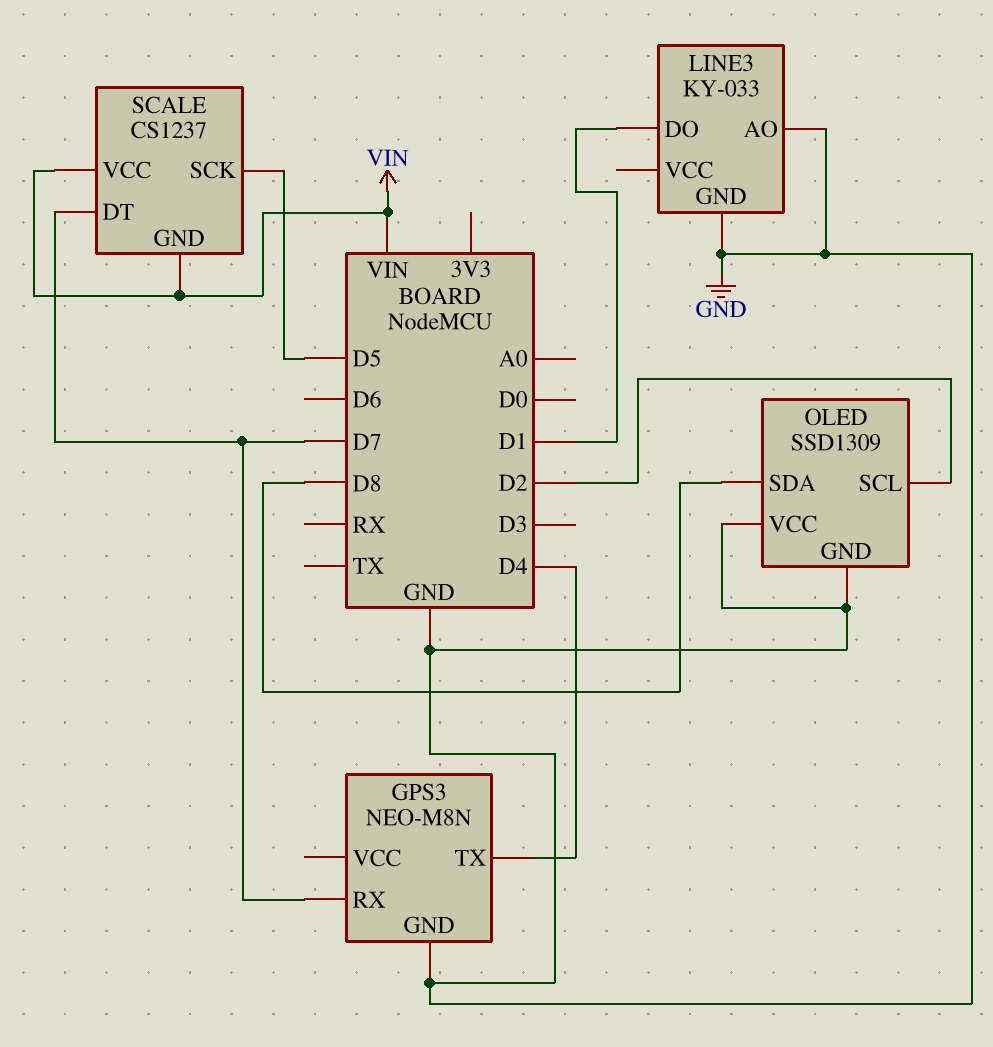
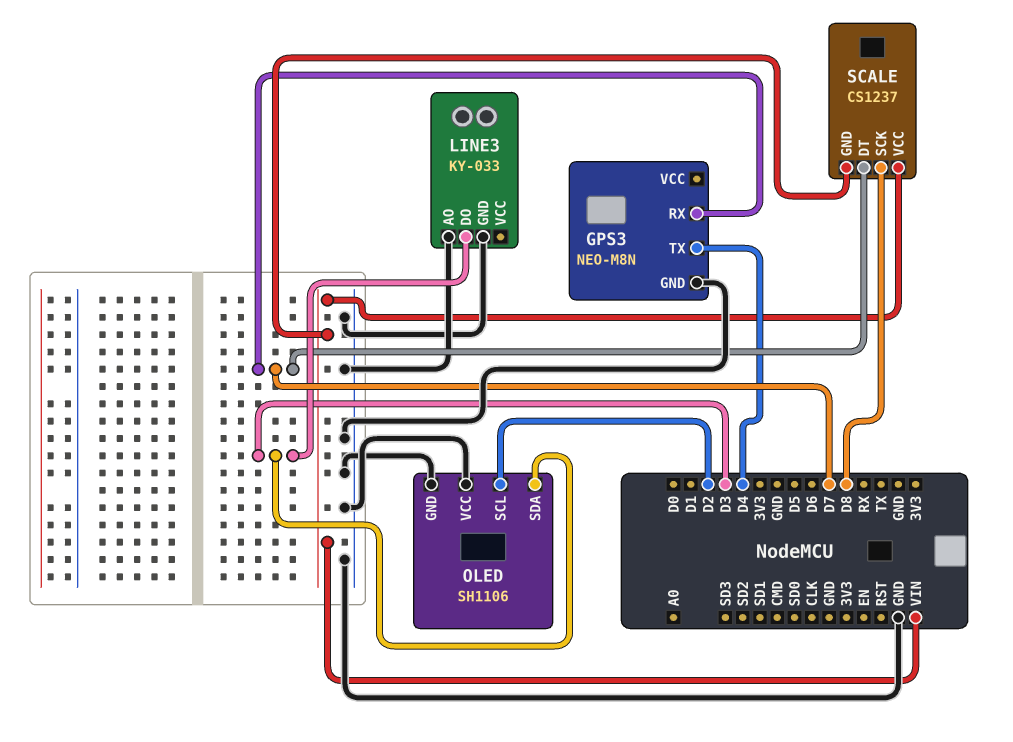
LINE3 pin DO: D1 -> D3
OLED: SSD1309 -> SH1106
OLED pin SDA: D8 -> D3
SCALE pin SCK: D5 -> D8

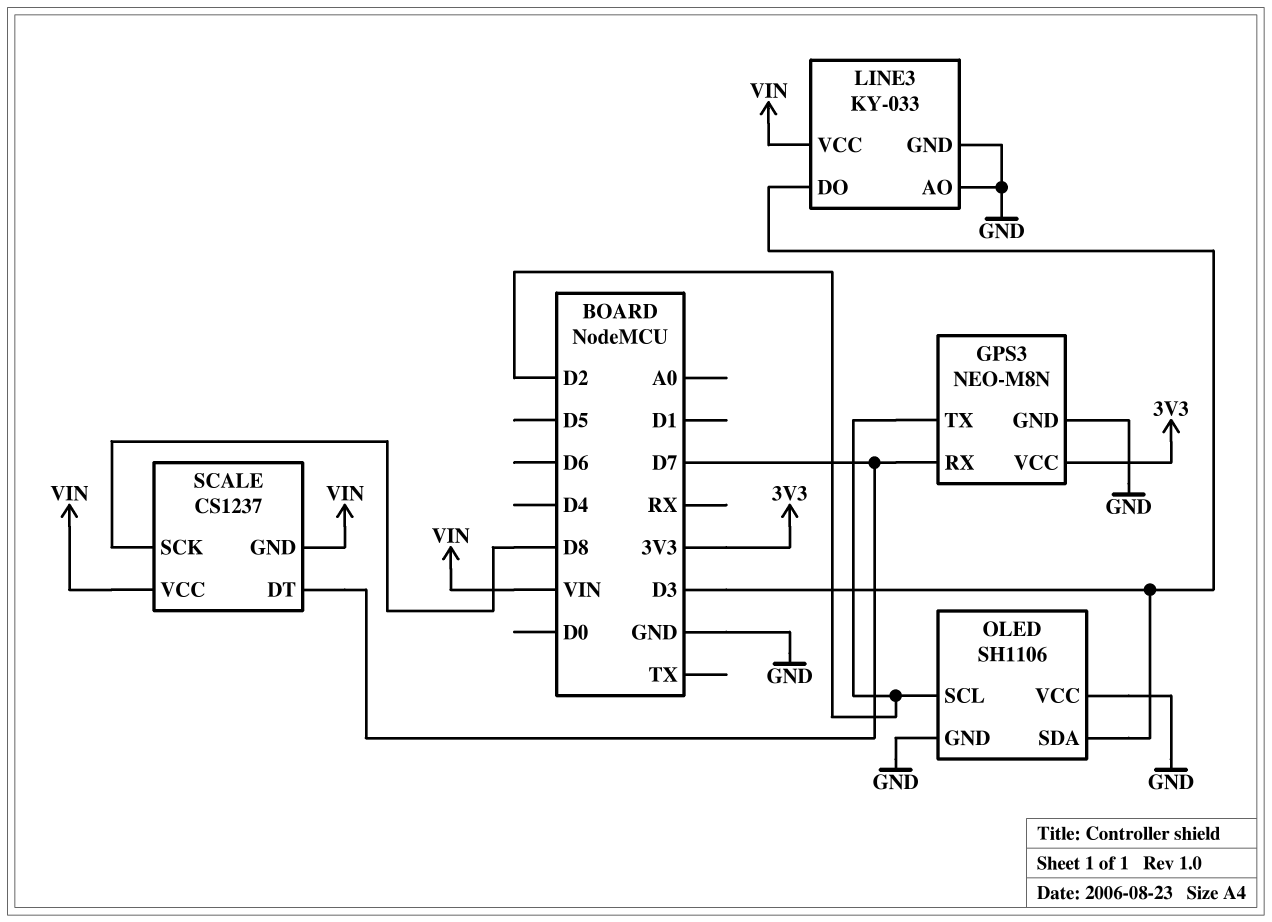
GPS3 pin TX: D4 -> D2
GPS3 pin VCC: none -> 3V3
LINE3 pin VCC: none -> VIN

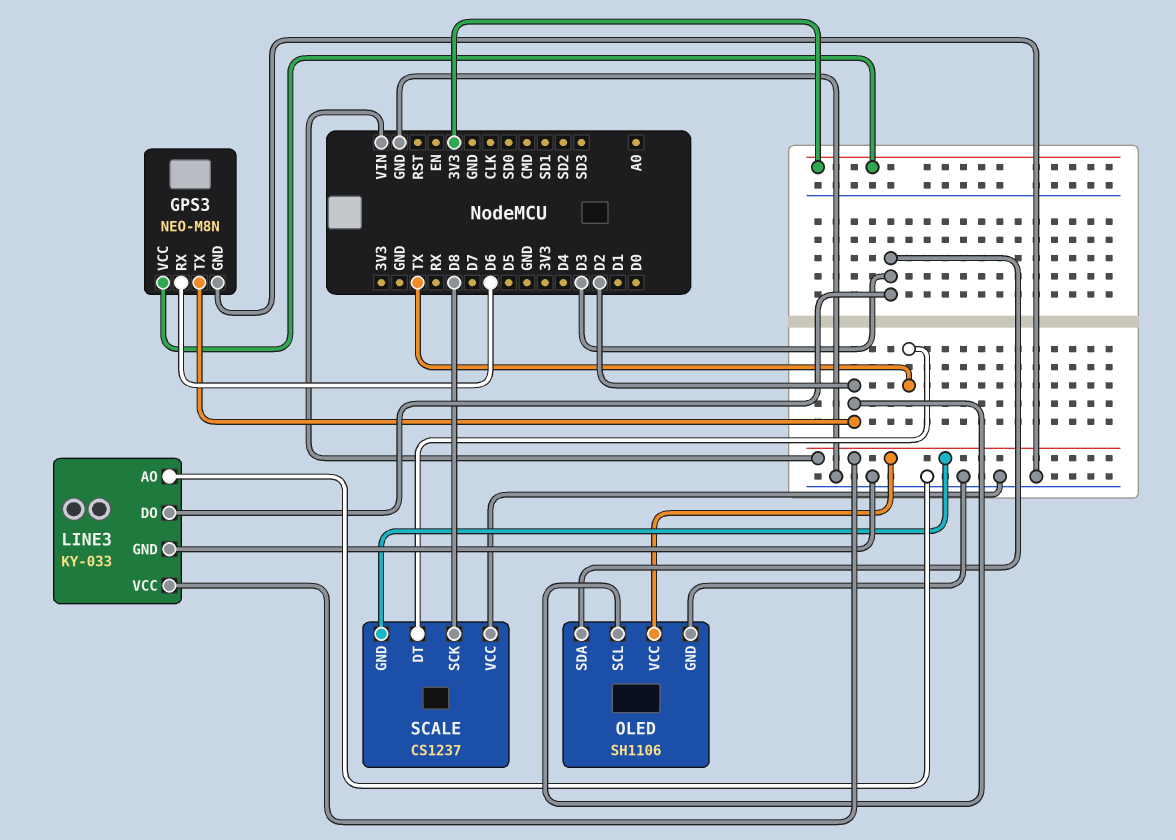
GPS3 pin RX: D7 -> D6
OLED pin VCC: GND -> VIN
SCALE pin DT: D7 -> TX
SCALE pin VCC: VIN -> GND

